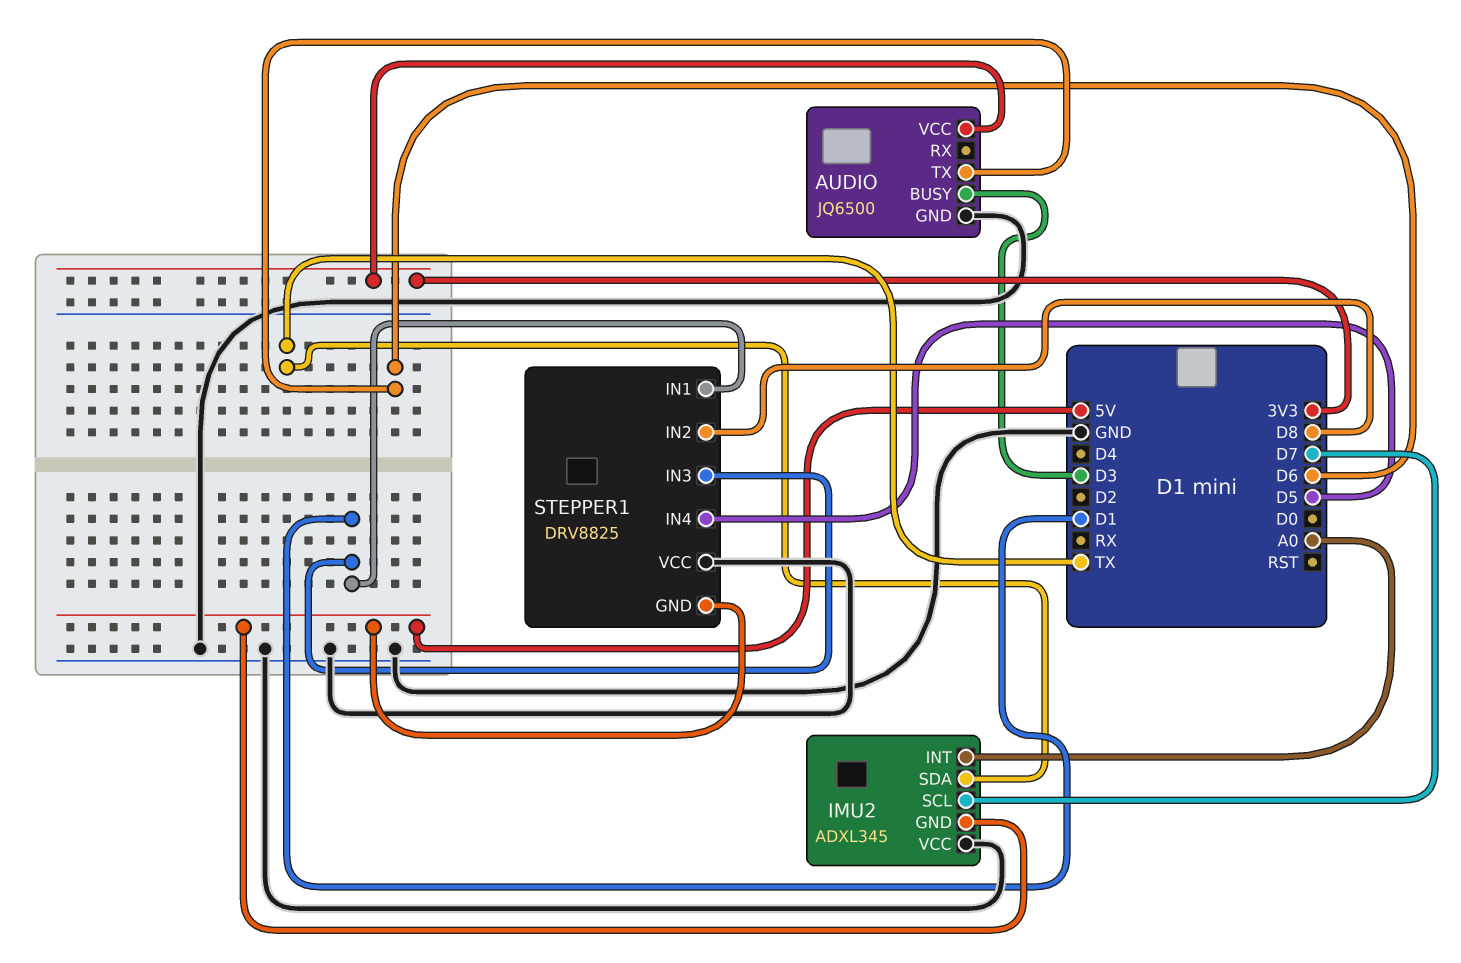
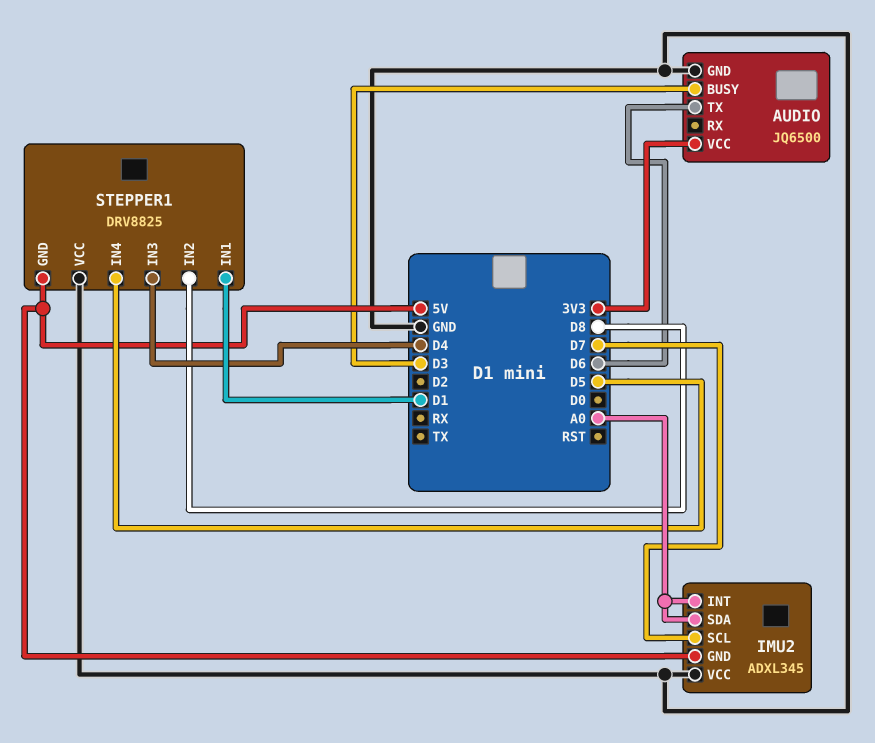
IMU2 pin SDA: TX -> A0
STEPPER1 pin IN3: D1 -> D4

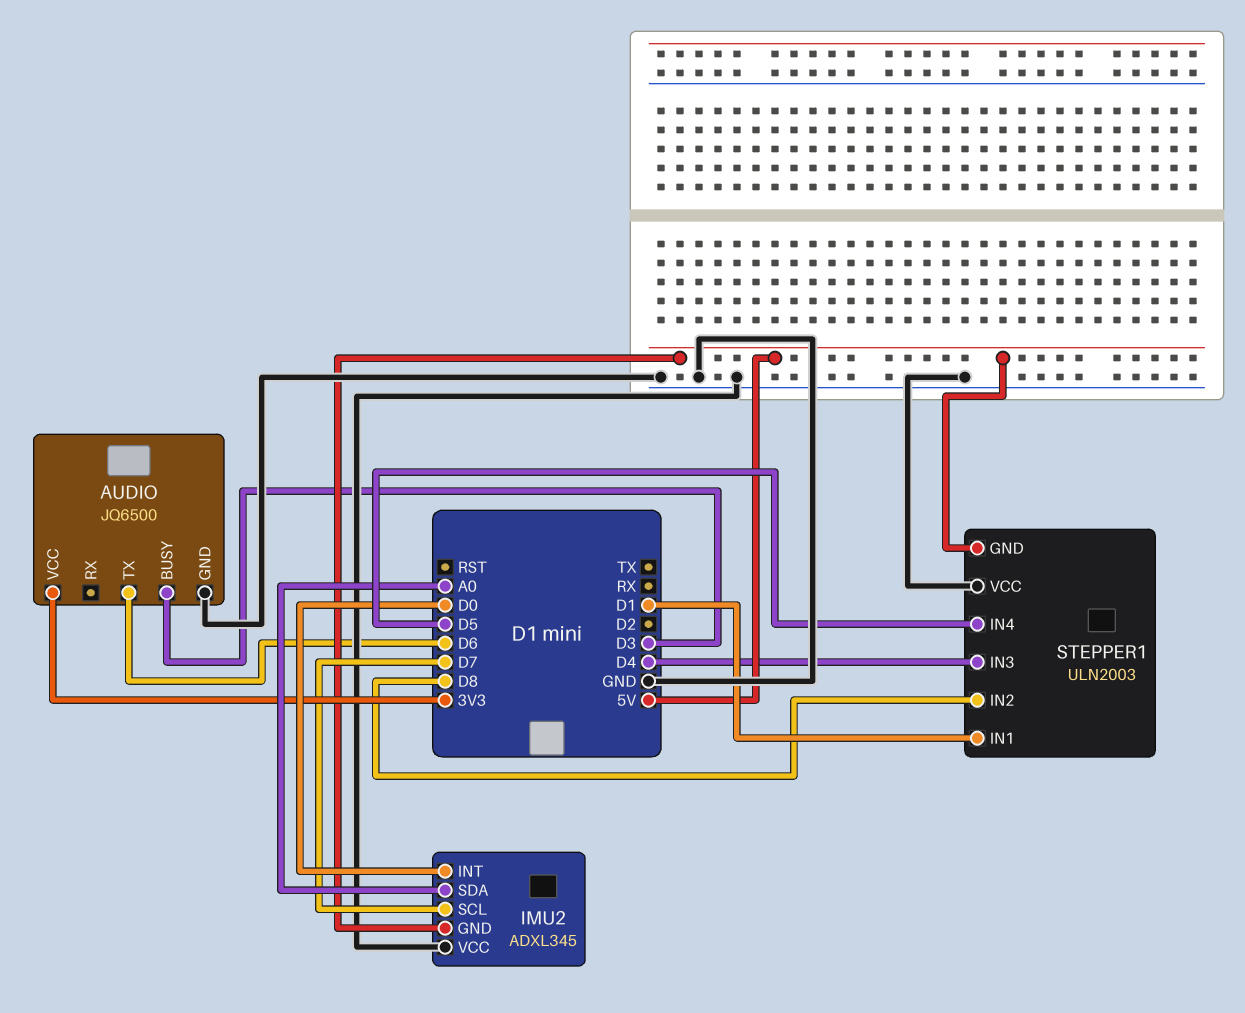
IMU2 pin INT: A0 -> D0
STEPPER1: DRV8825 -> ULN2003

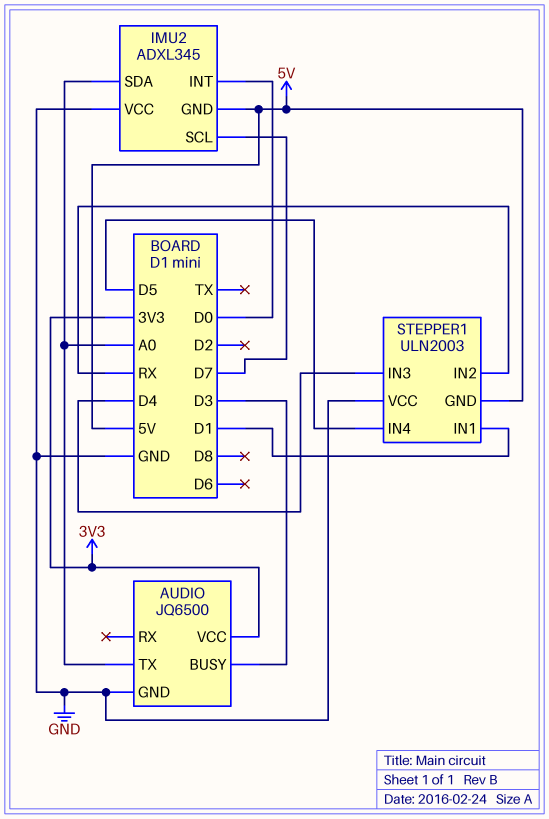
AUDIO pin TX: D6 -> A0
STEPPER1 pin IN2: D8 -> RX

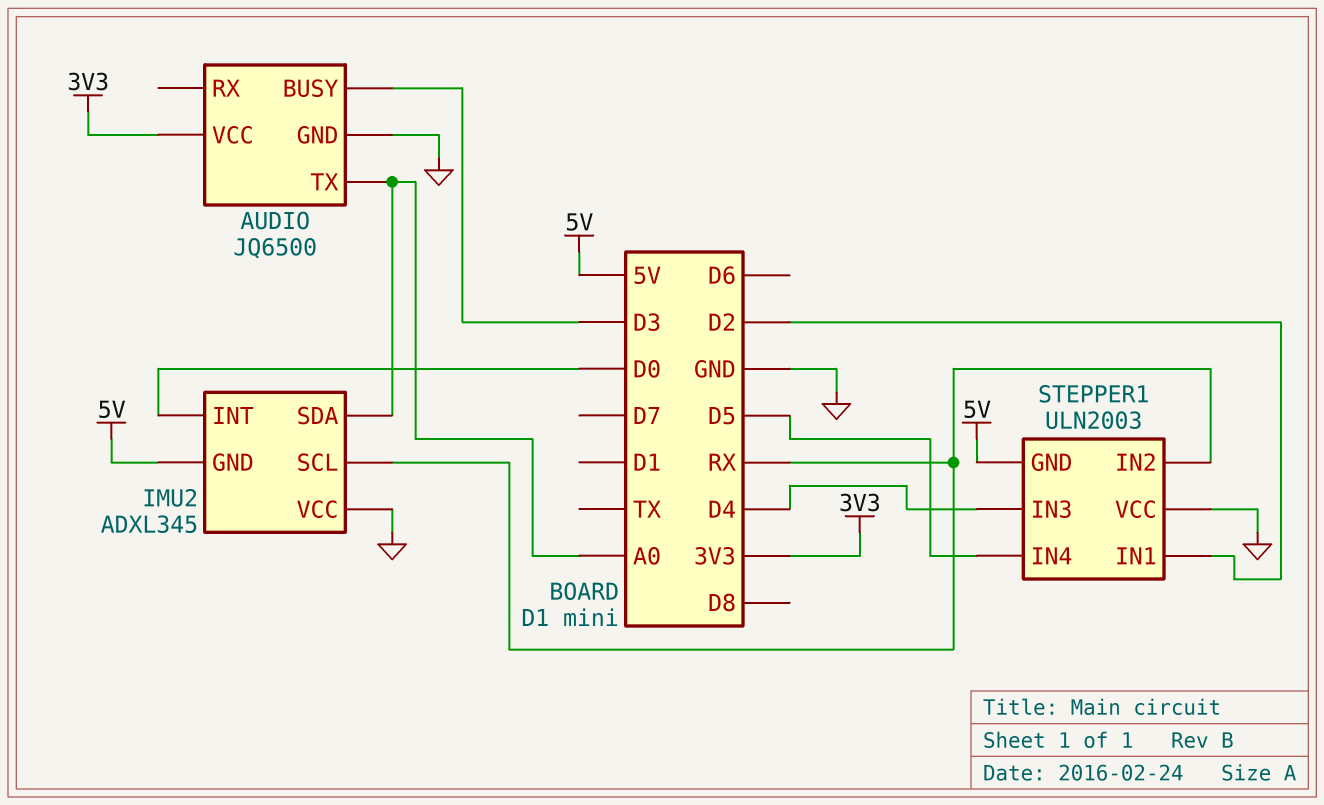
IMU2 pin SCL: D7 -> RX
STEPPER1 pin IN1: D1 -> D2

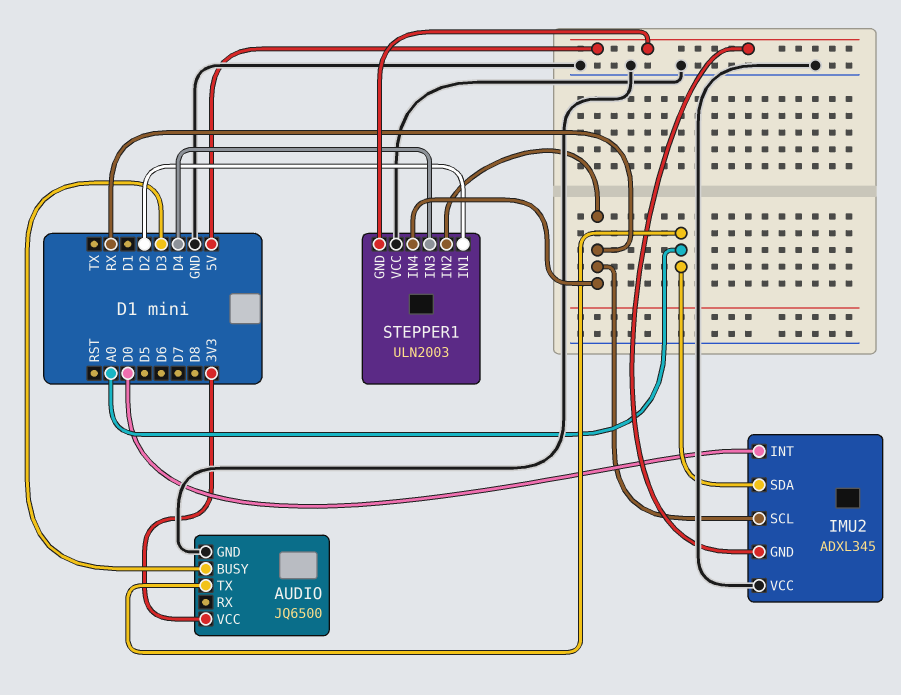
STEPPER1 pin IN4: D5 -> RX

